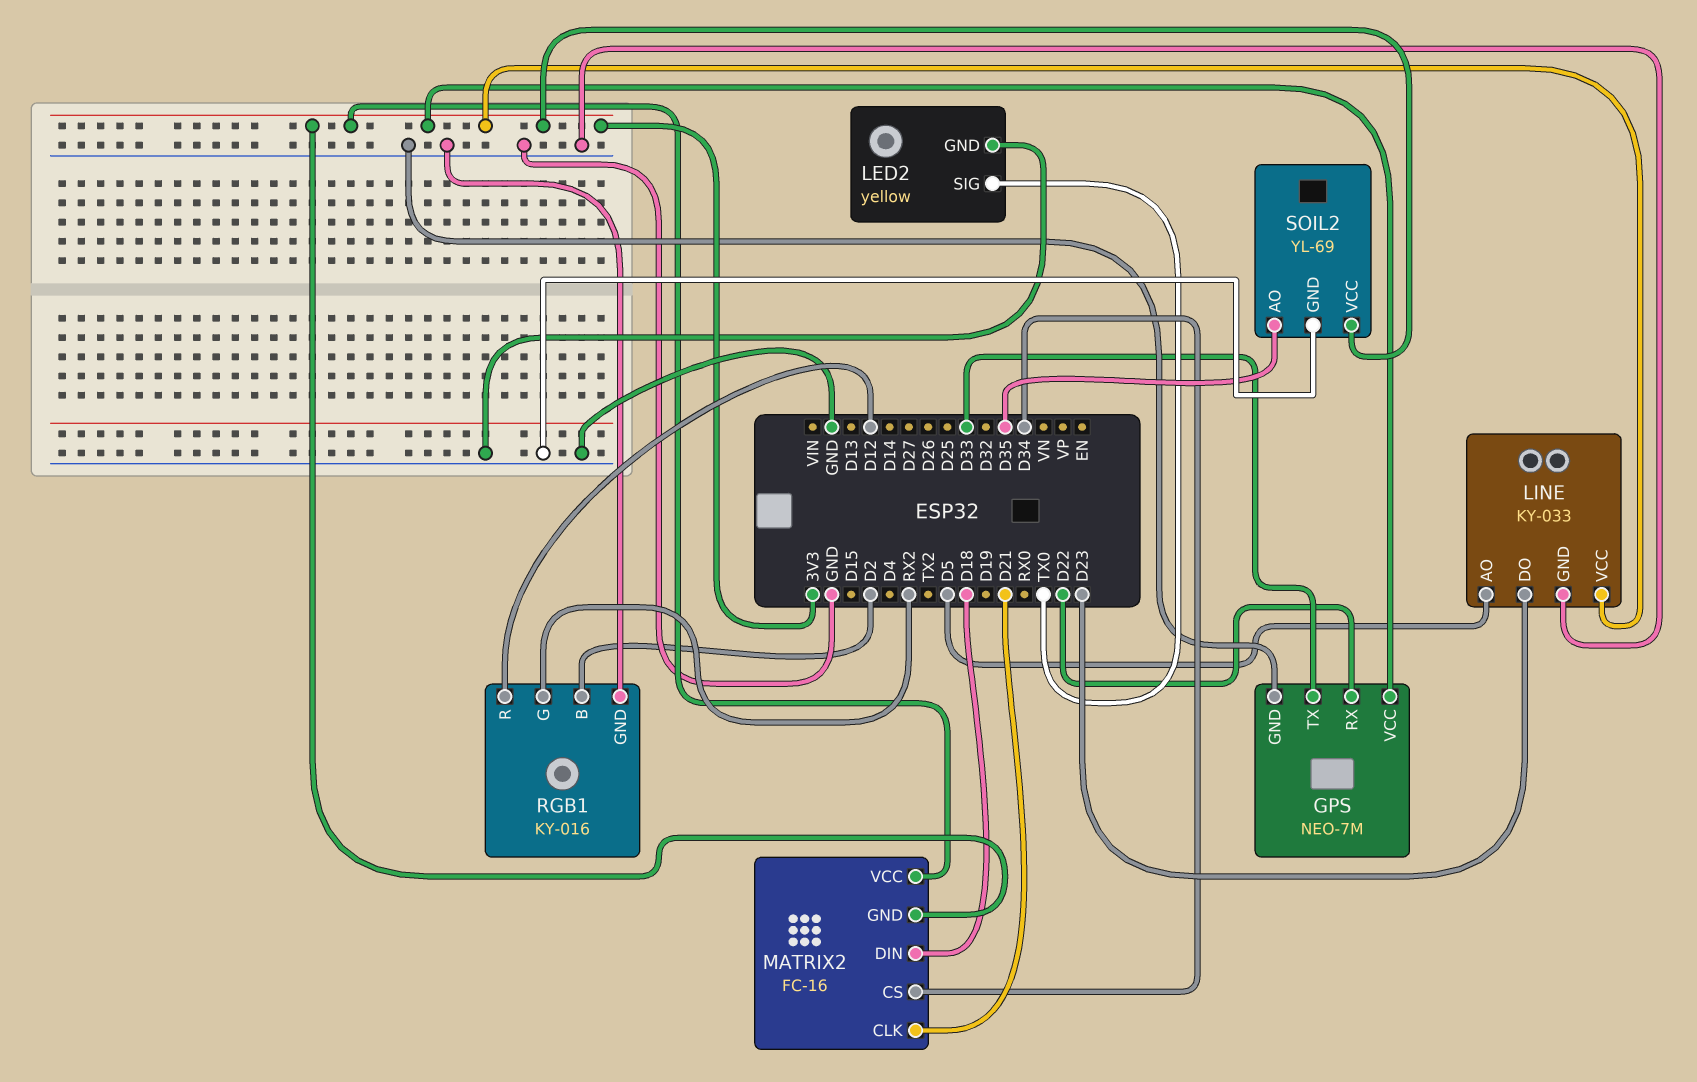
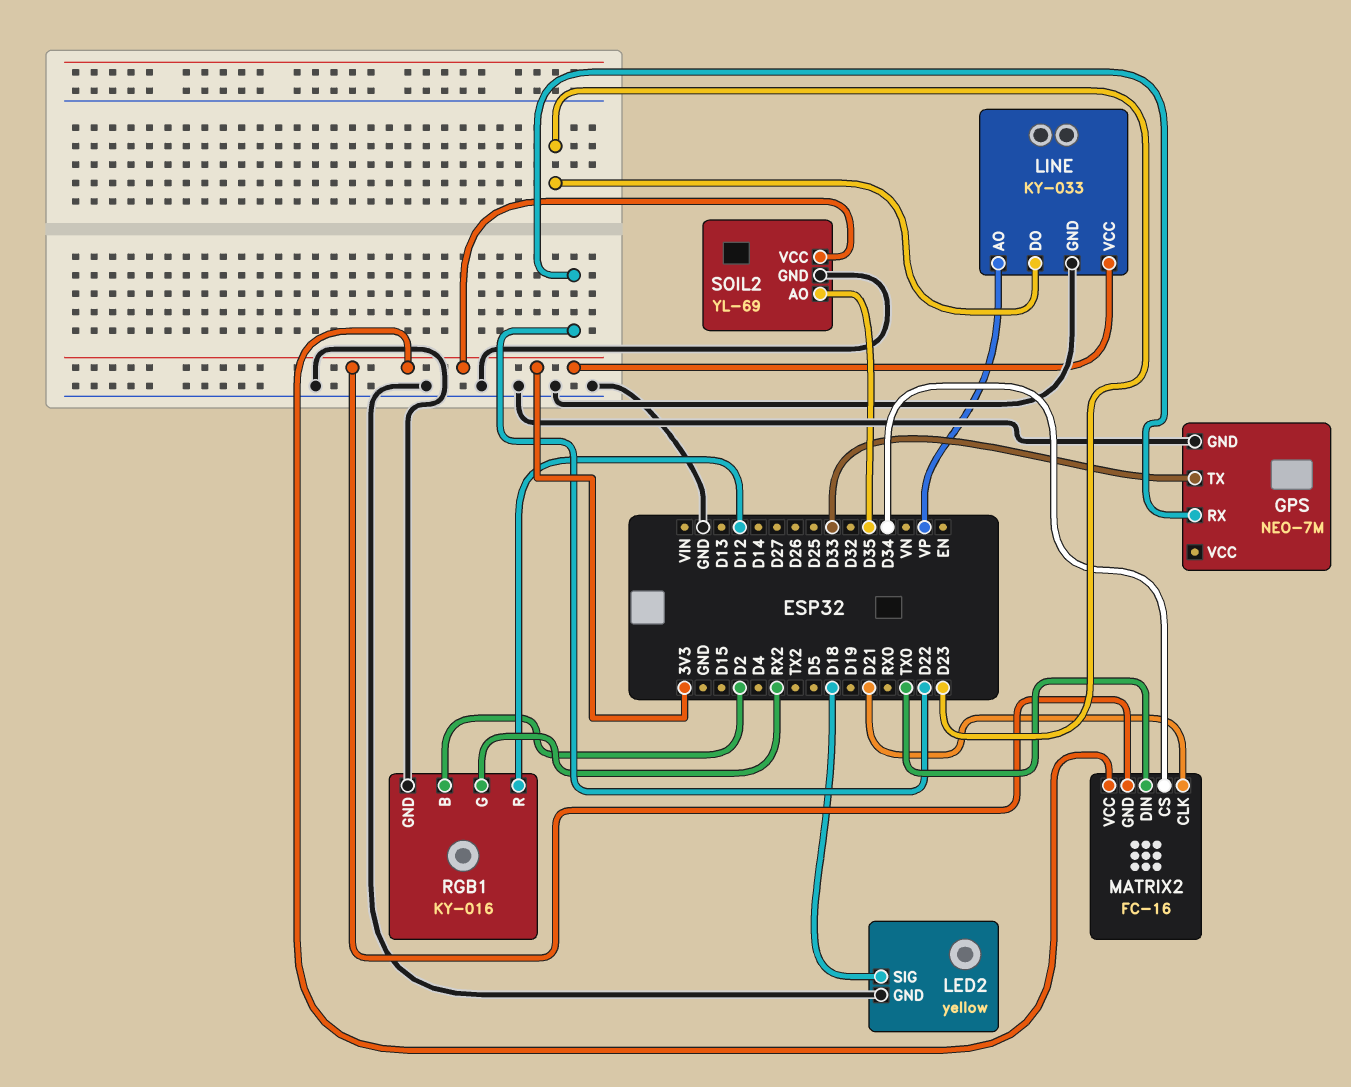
GPS pin VCC: 3V3 -> none
LED2 pin SIG: TX0 -> D18
LINE pin AO: D5 -> VP
MATRIX2 pin DIN: D18 -> TX0

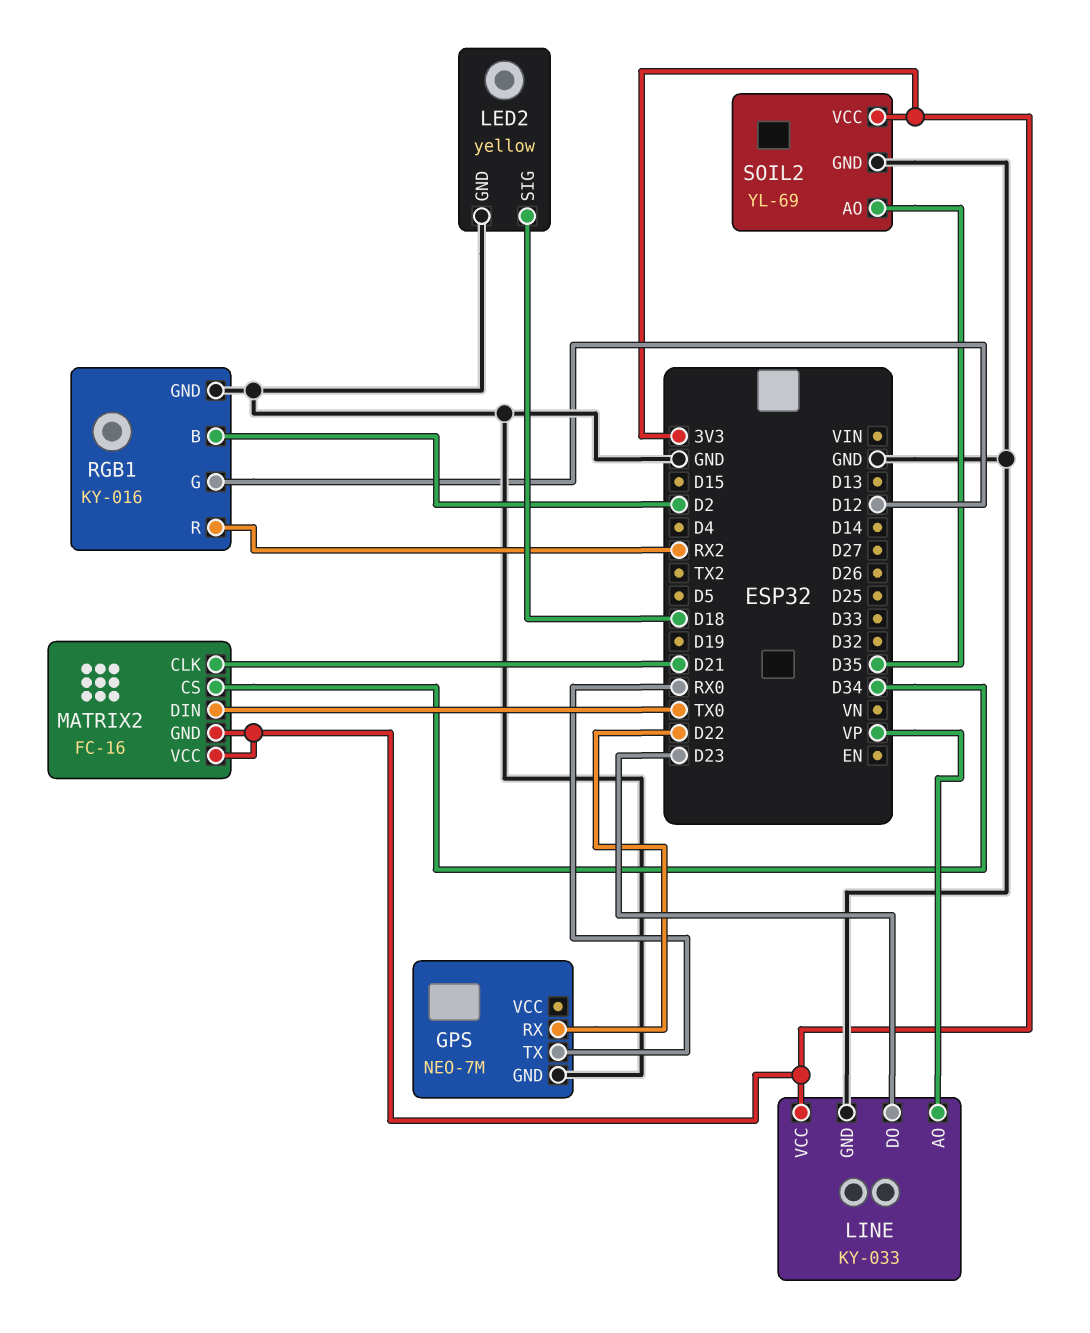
GPS pin TX: D33 -> RX0
RGB1 pin G: RX2 -> D12
RGB1 pin R: D12 -> RX2

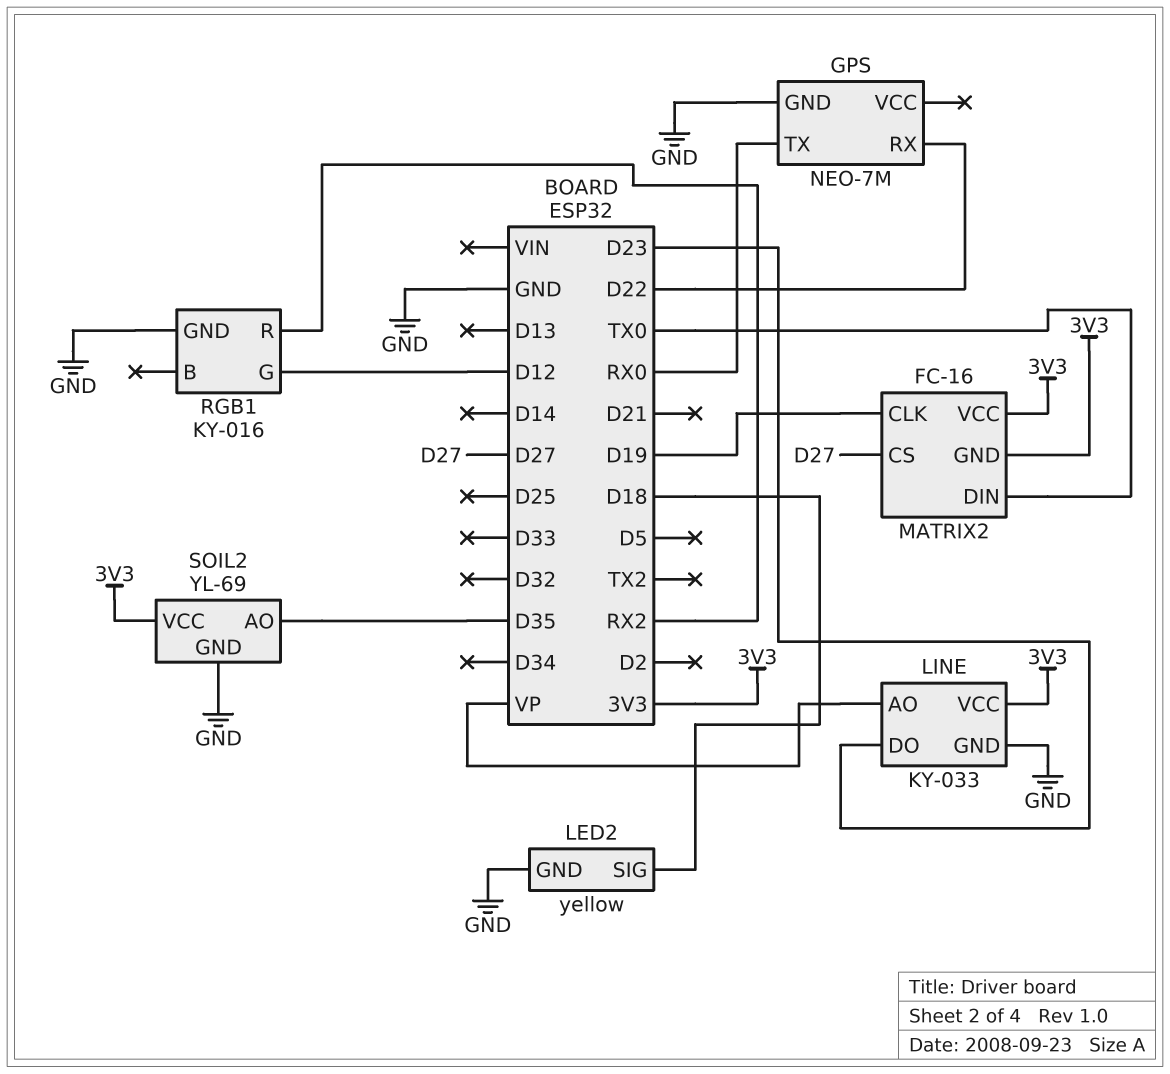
MATRIX2 pin CLK: D21 -> D19
MATRIX2 pin CS: D34 -> D27
RGB1 pin B: D2 -> none

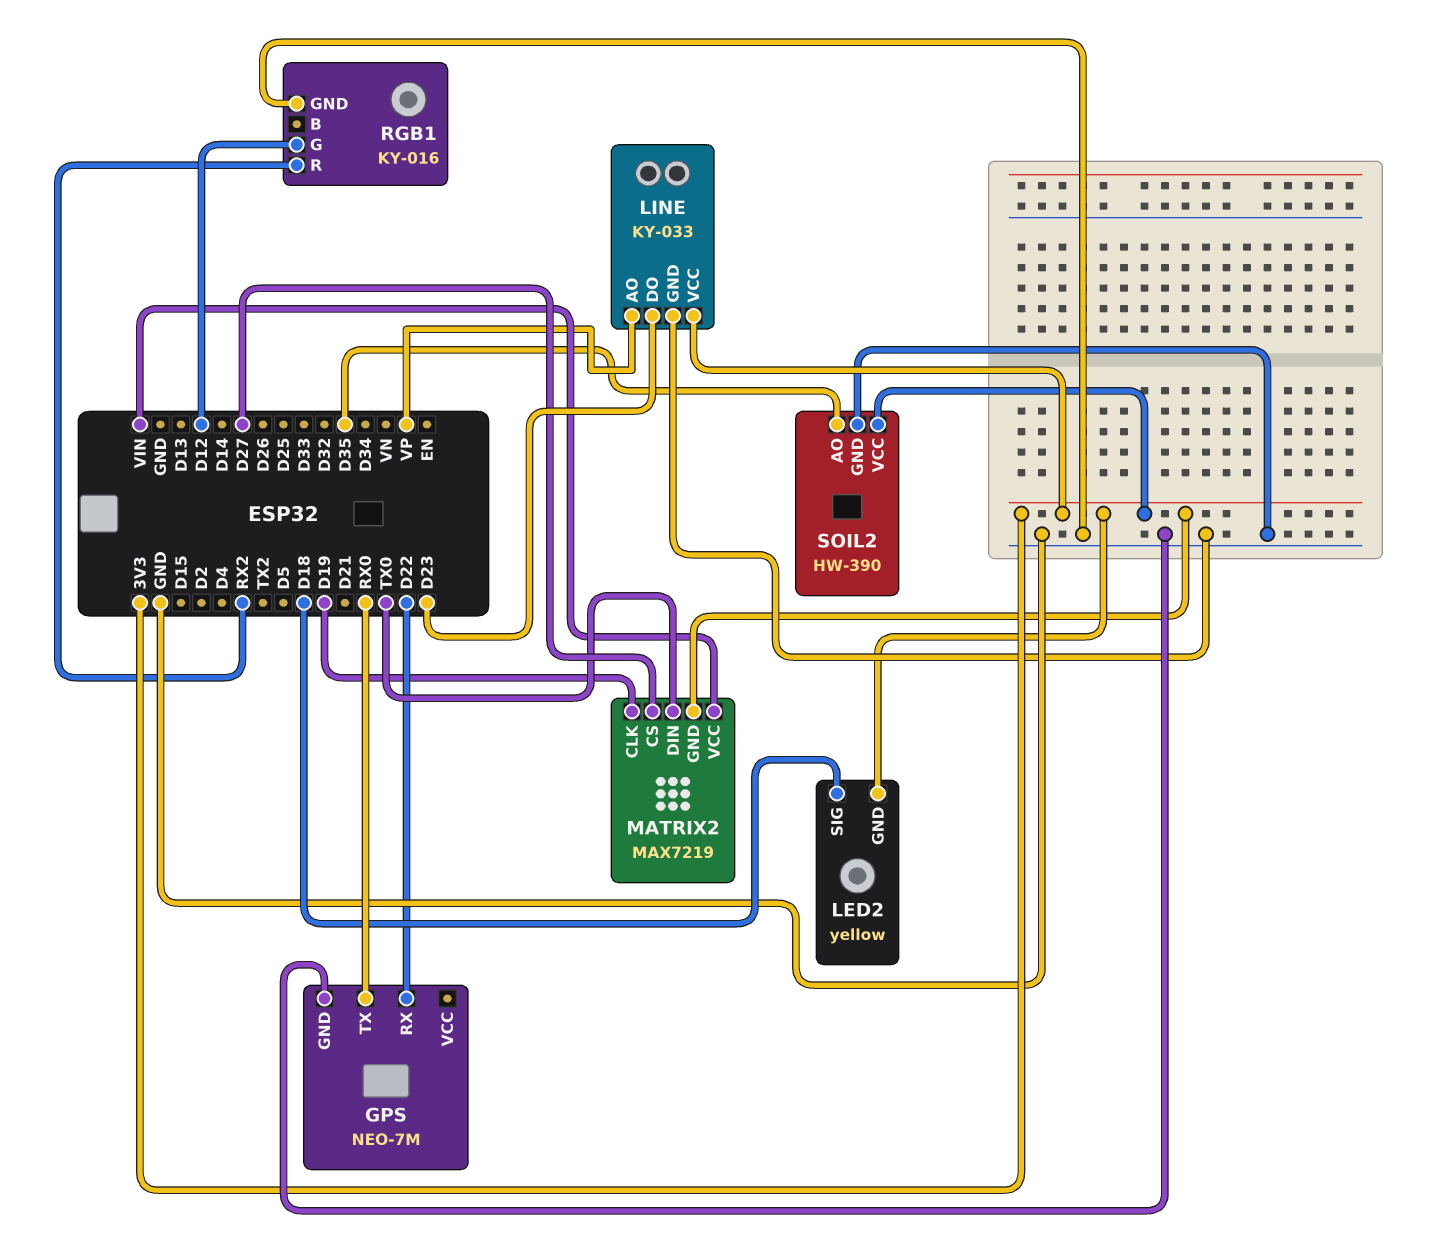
LED2 pin GND: GND -> 3V3
MATRIX2: FC-16 -> MAX7219
MATRIX2 pin VCC: 3V3 -> VIN
SOIL2: YL-69 -> HW-390

